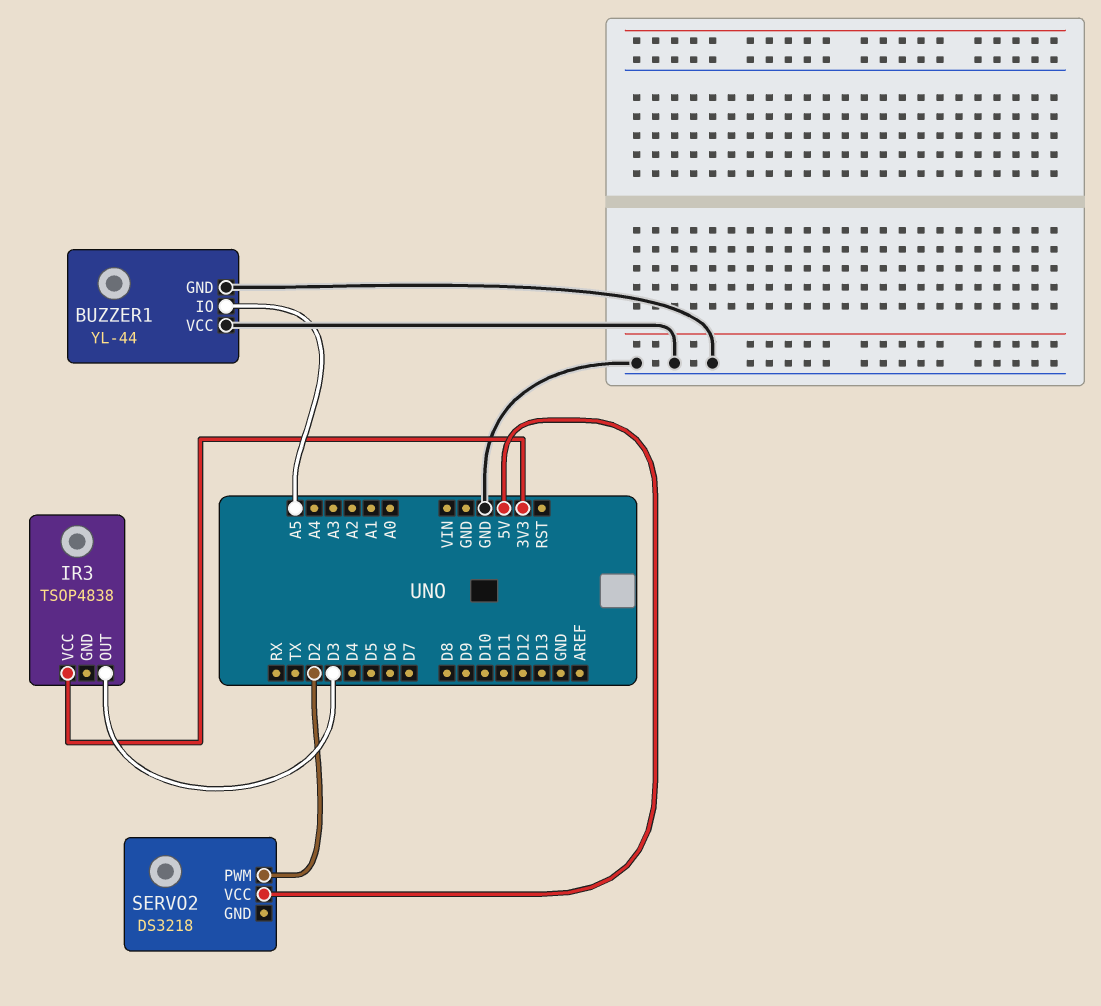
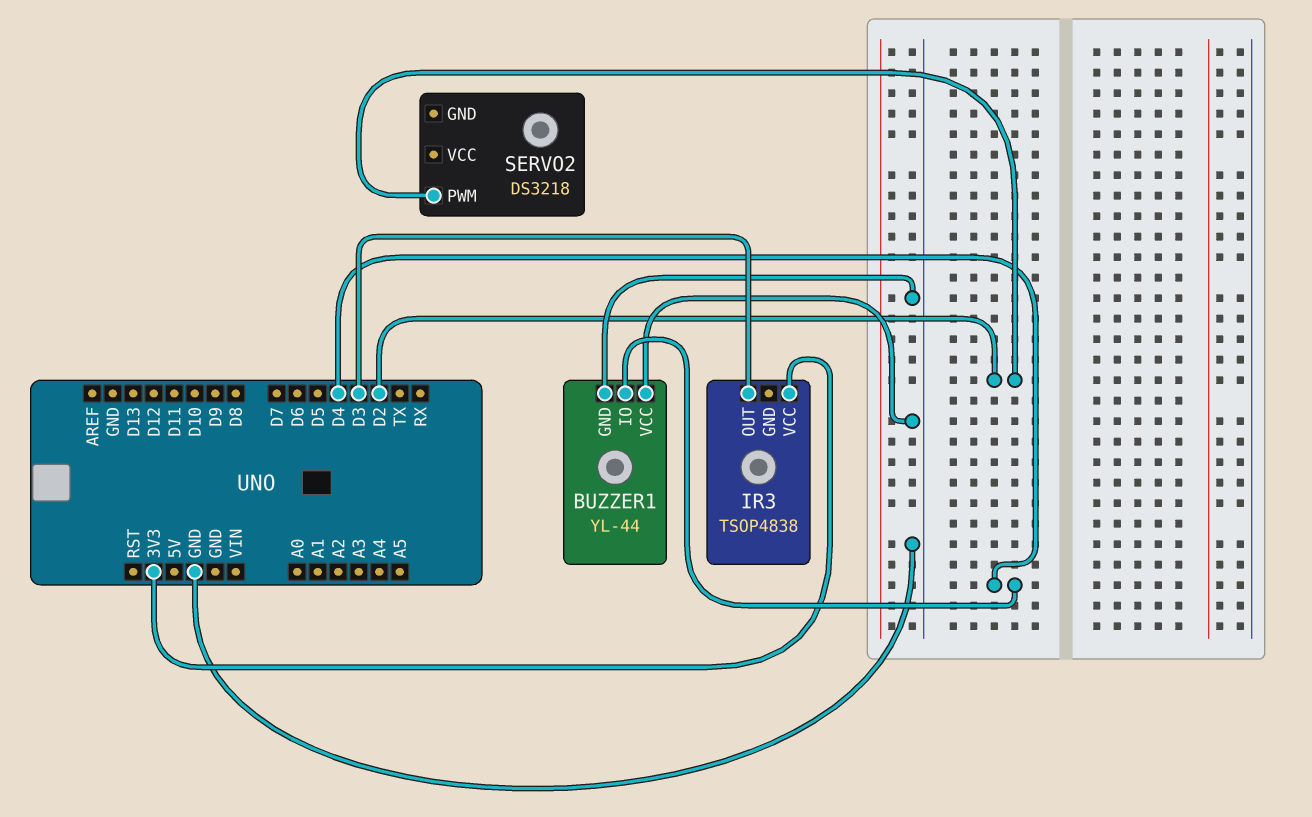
BUZZER1 pin IO: A5 -> D4
SERVO2 pin VCC: 5V -> none

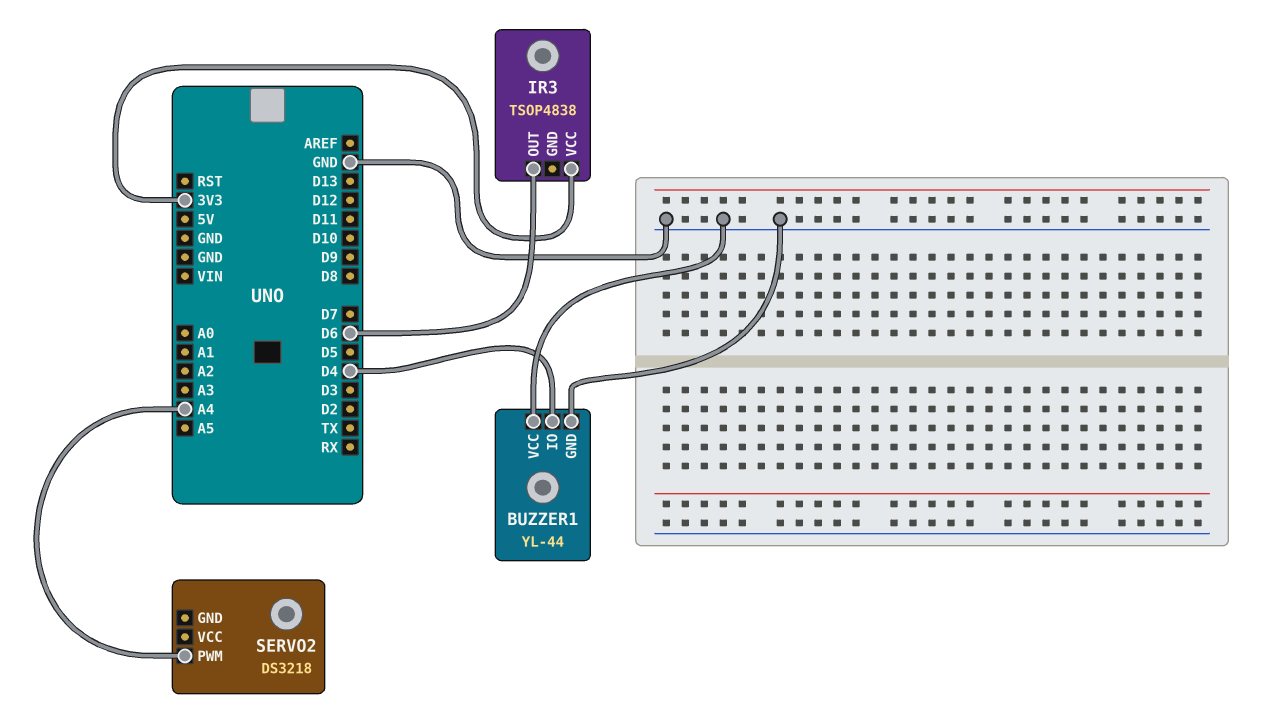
IR3 pin OUT: D3 -> D6
SERVO2 pin PWM: D2 -> A4

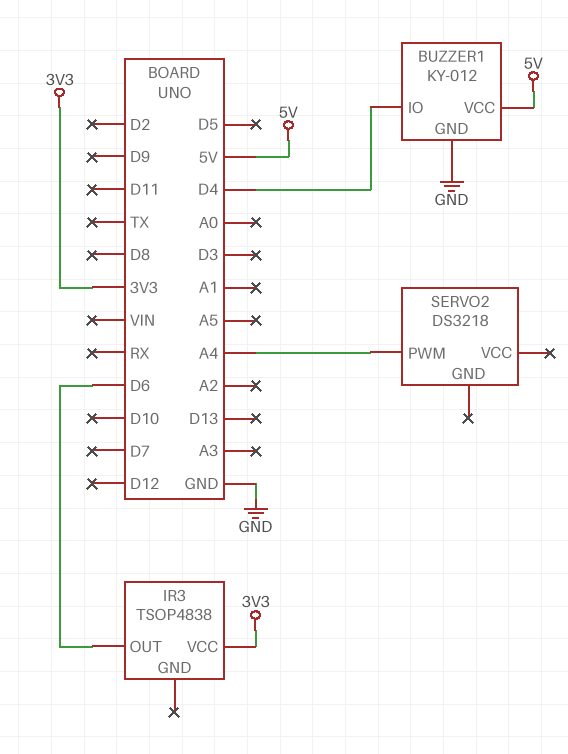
BUZZER1: YL-44 -> KY-012
BUZZER1 pin VCC: GND -> 5V

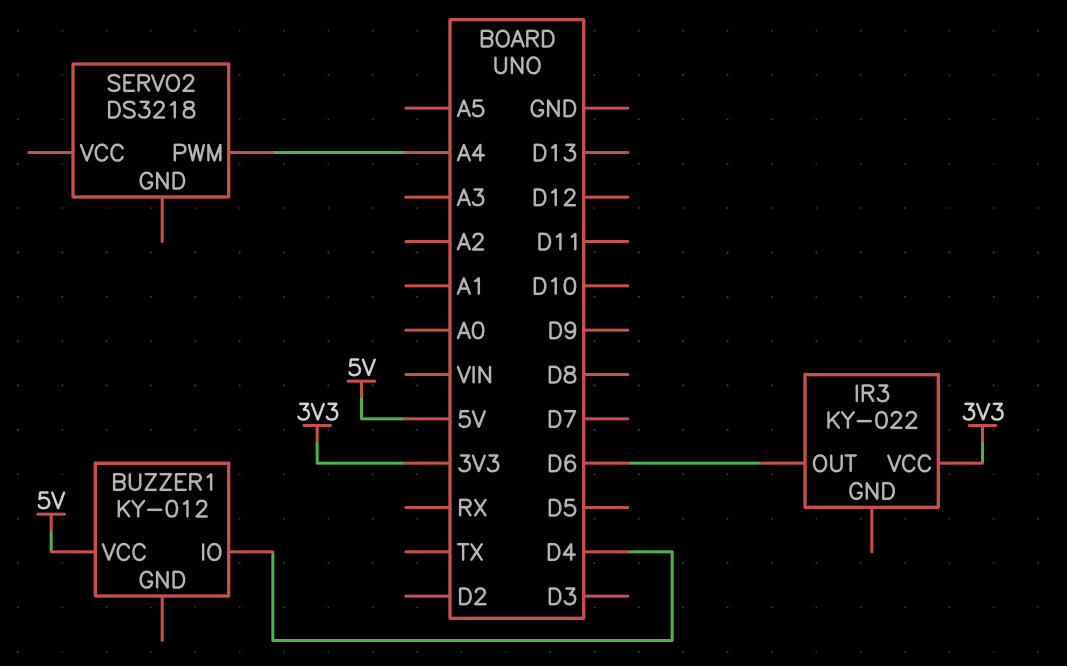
BUZZER1 pin GND: GND -> none
IR3: TSOP4838 -> KY-022

